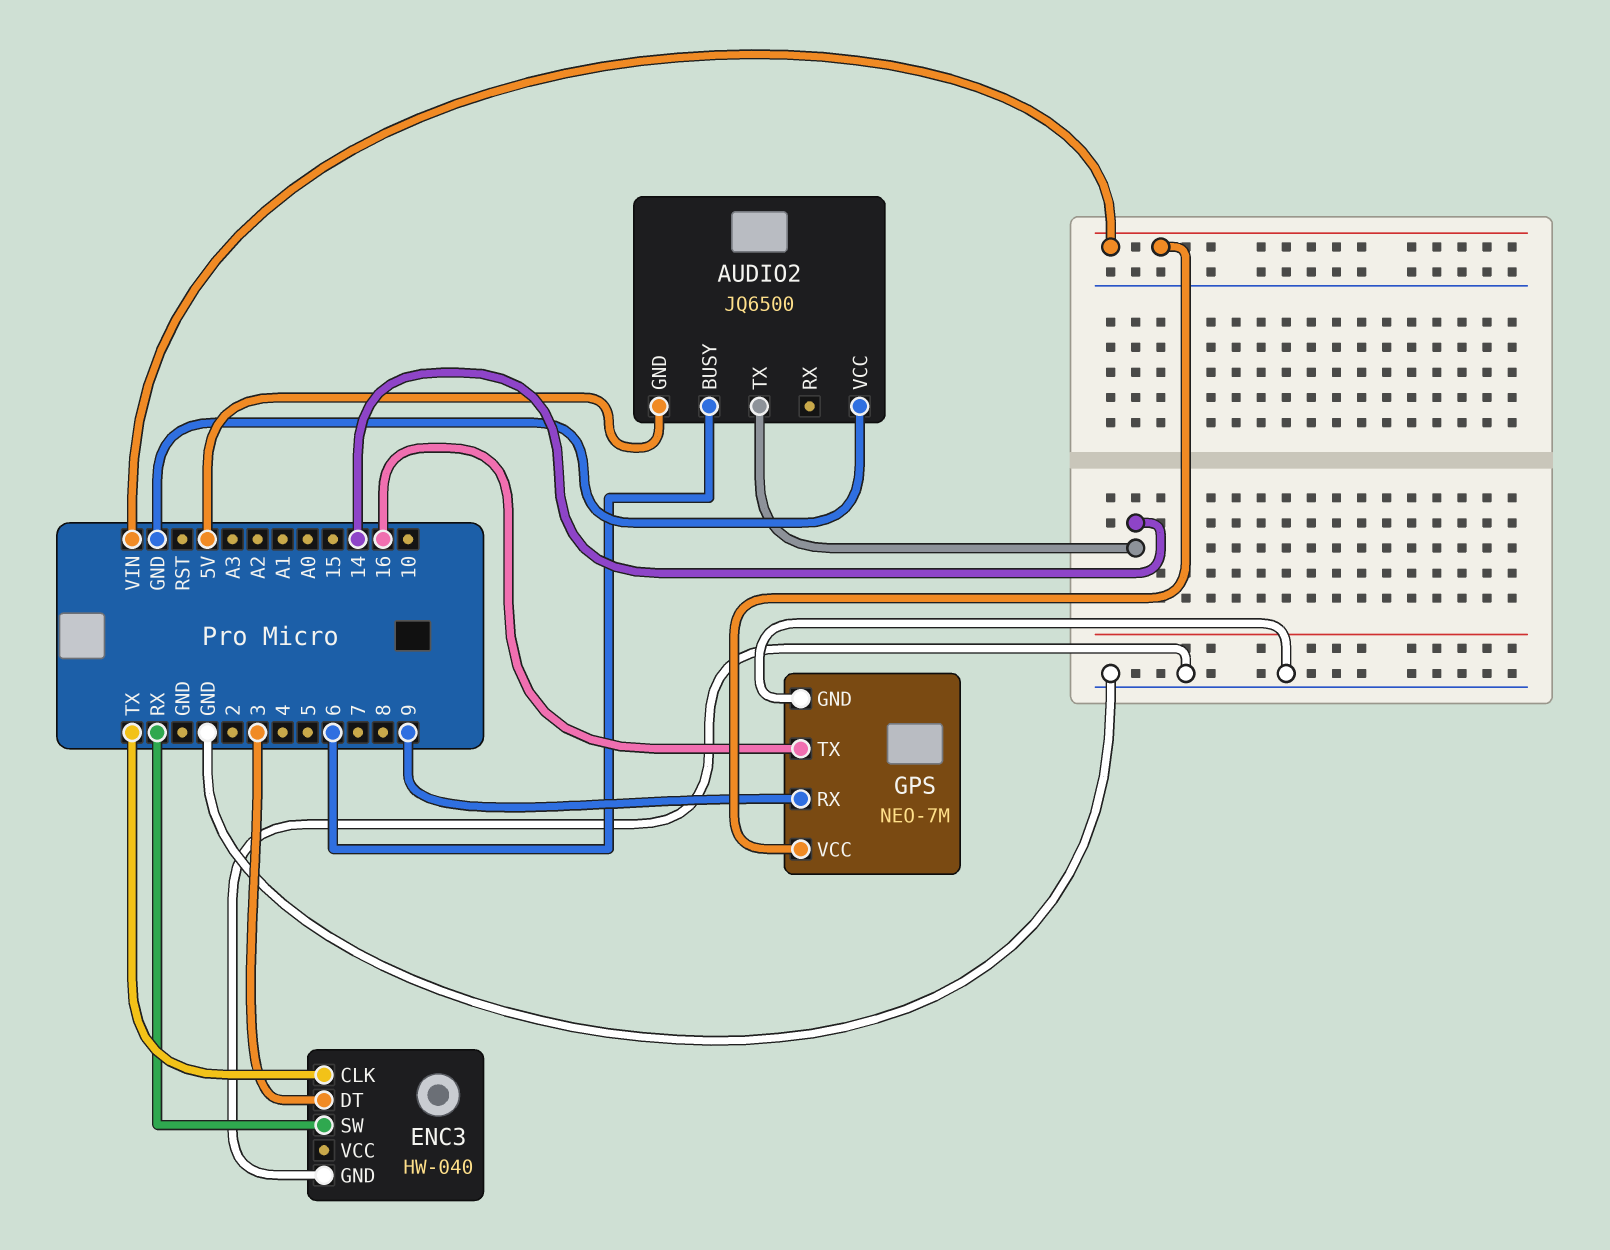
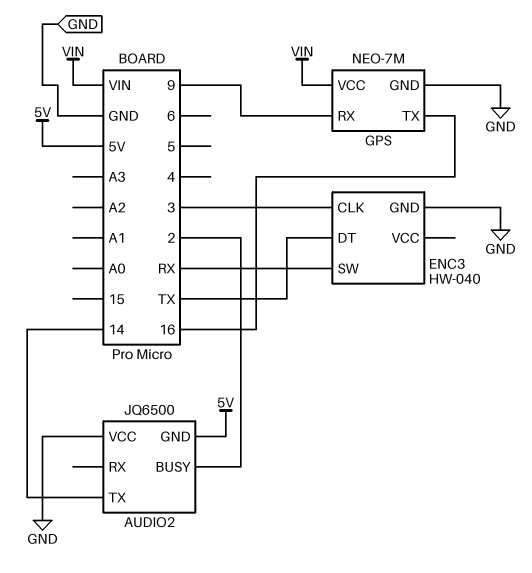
AUDIO2 pin BUSY: 6 -> 2
ENC3 pin CLK: TX -> 3
ENC3 pin DT: 3 -> TX

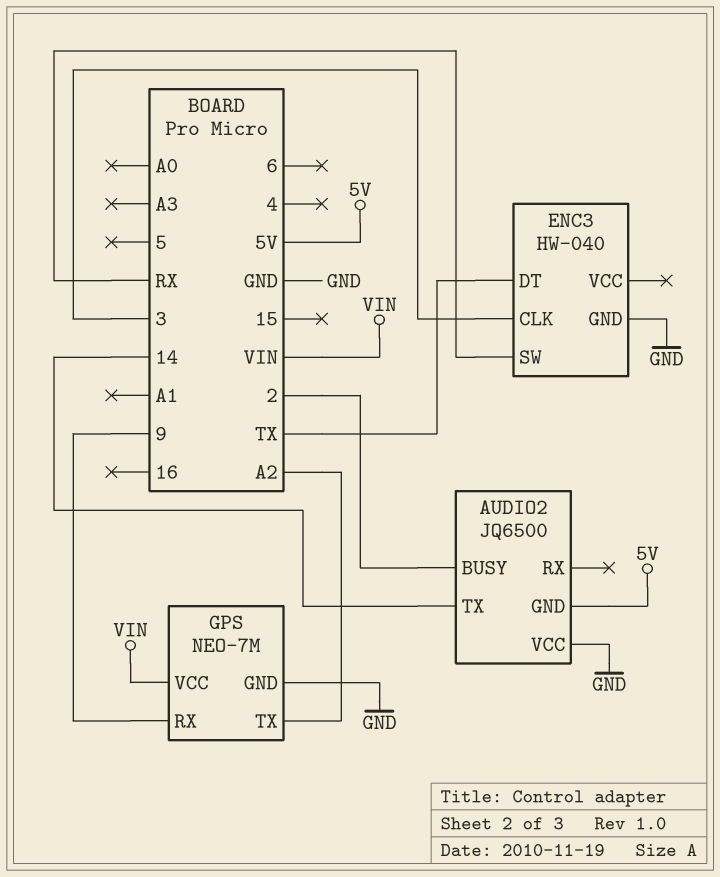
GPS pin TX: 16 -> A2

